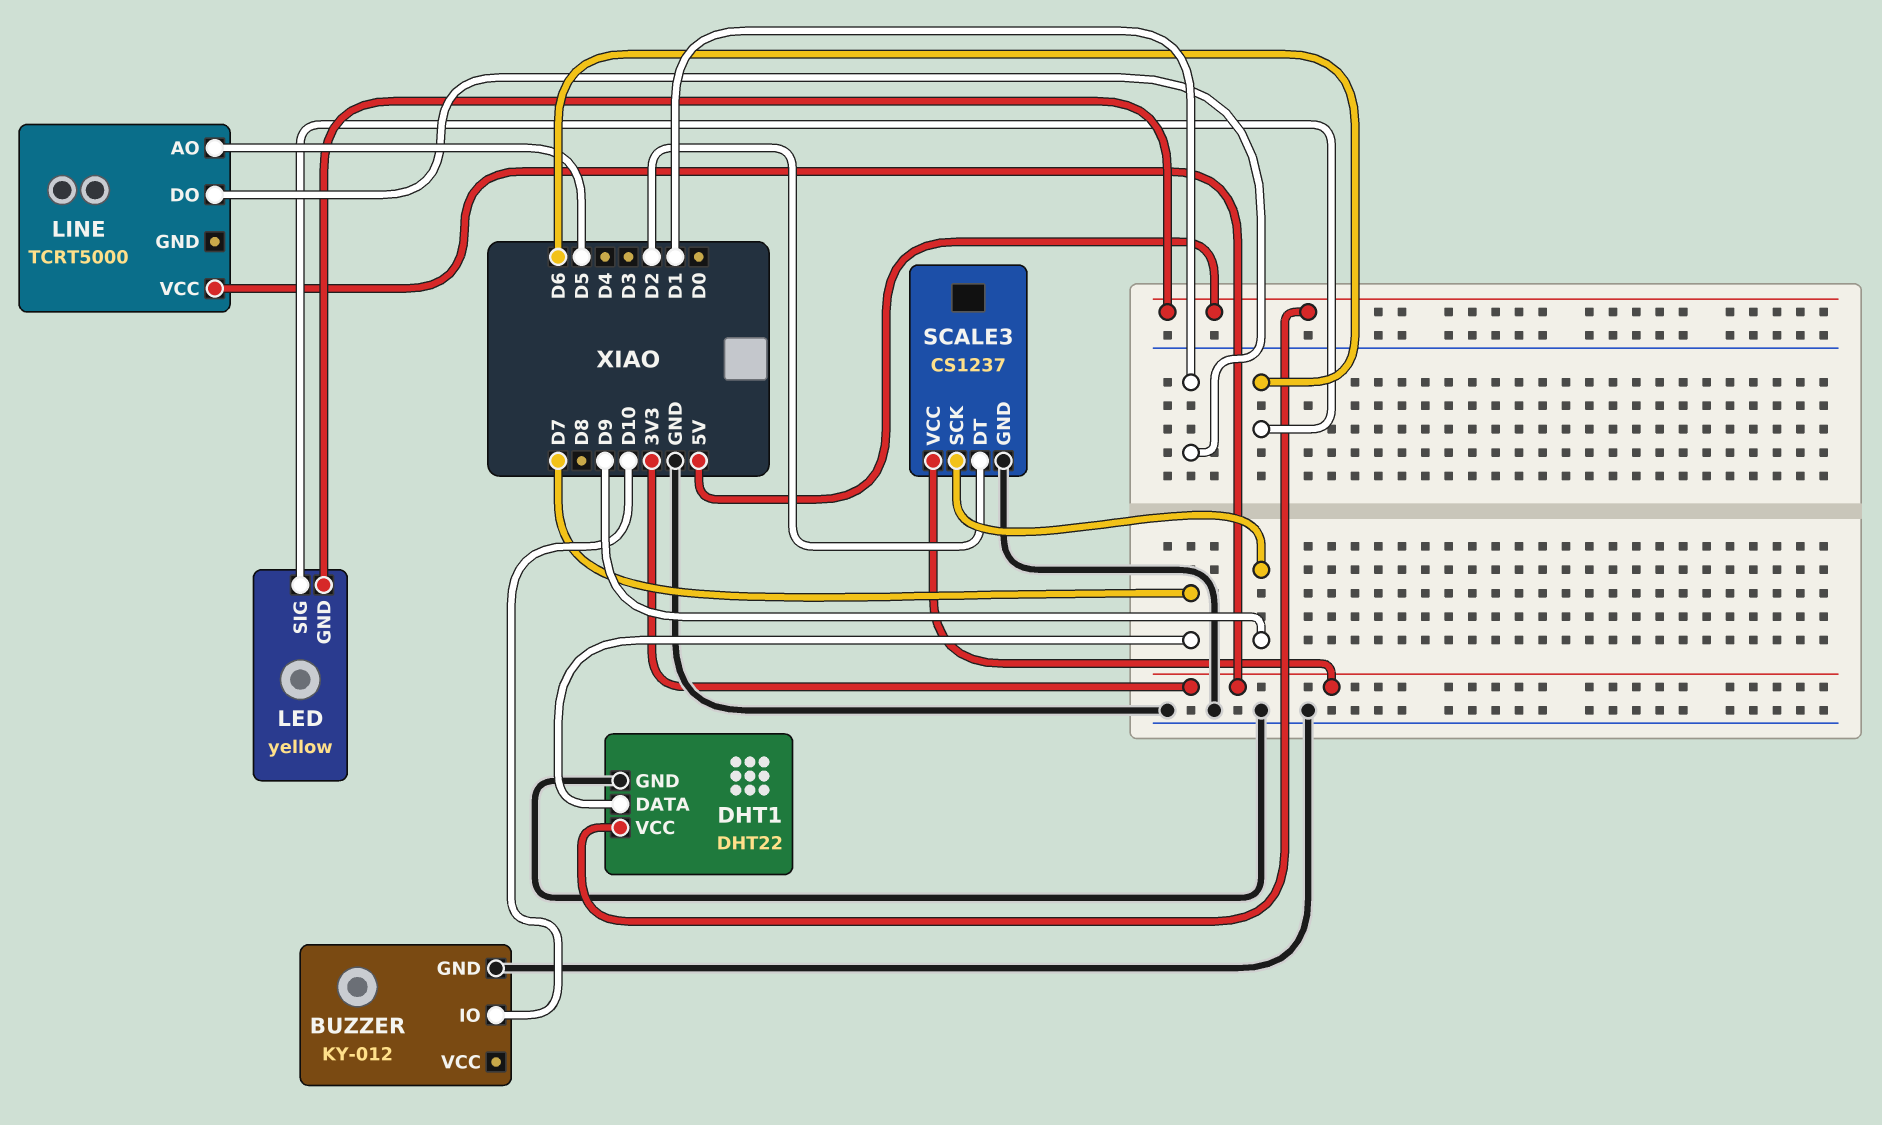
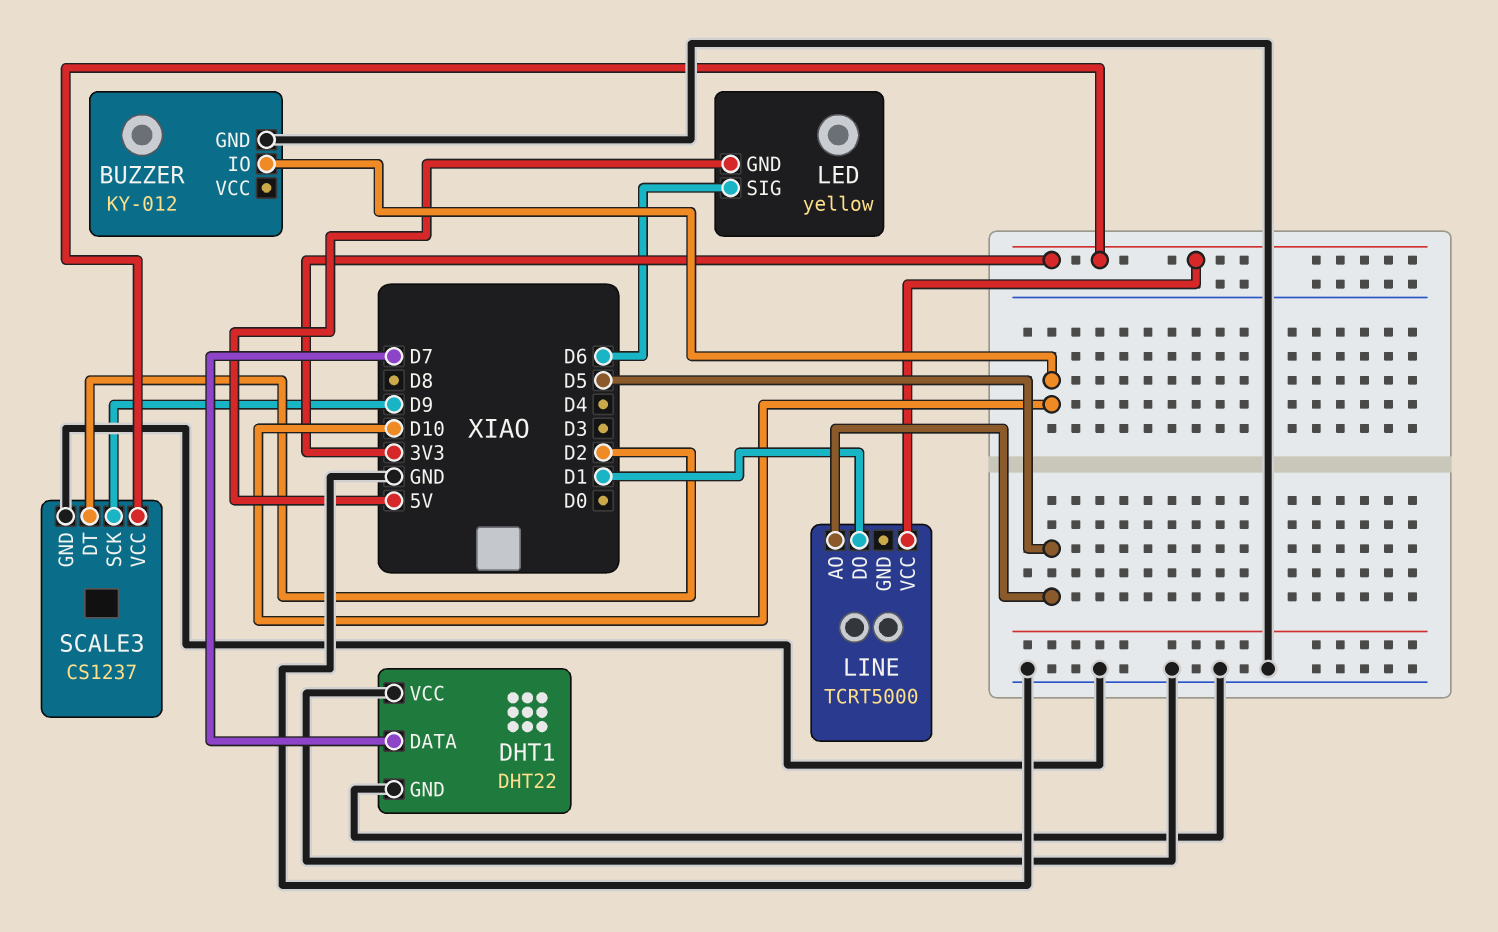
DHT1 pin VCC: 5V -> GND

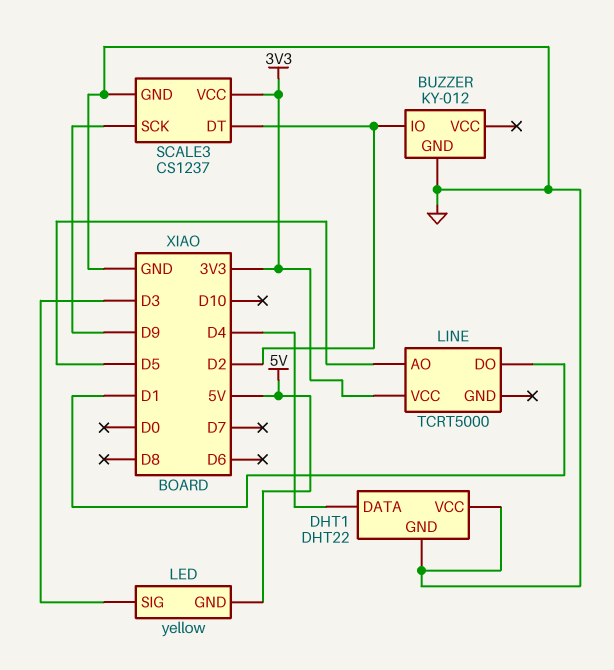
BUZZER pin IO: D10 -> D2
DHT1 pin DATA: D7 -> D4
LED pin SIG: D6 -> D3

